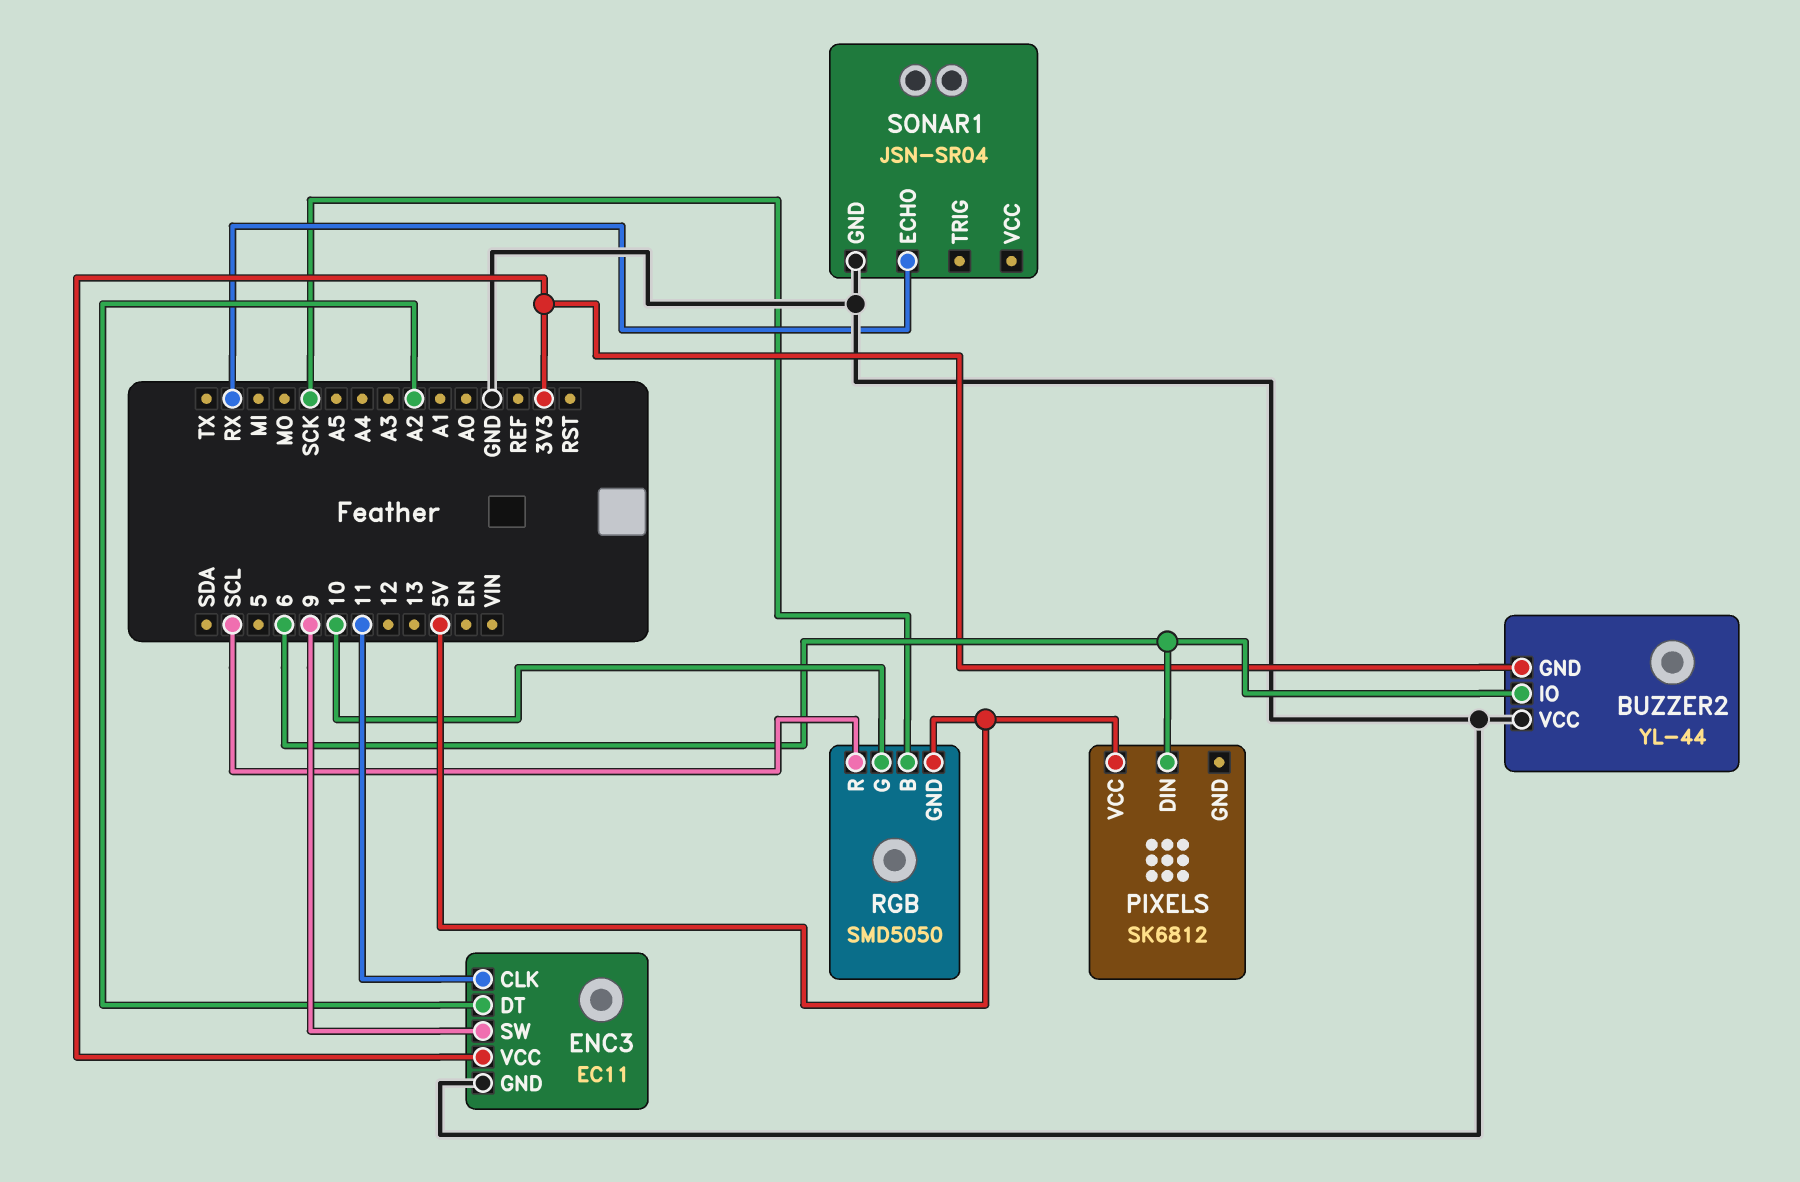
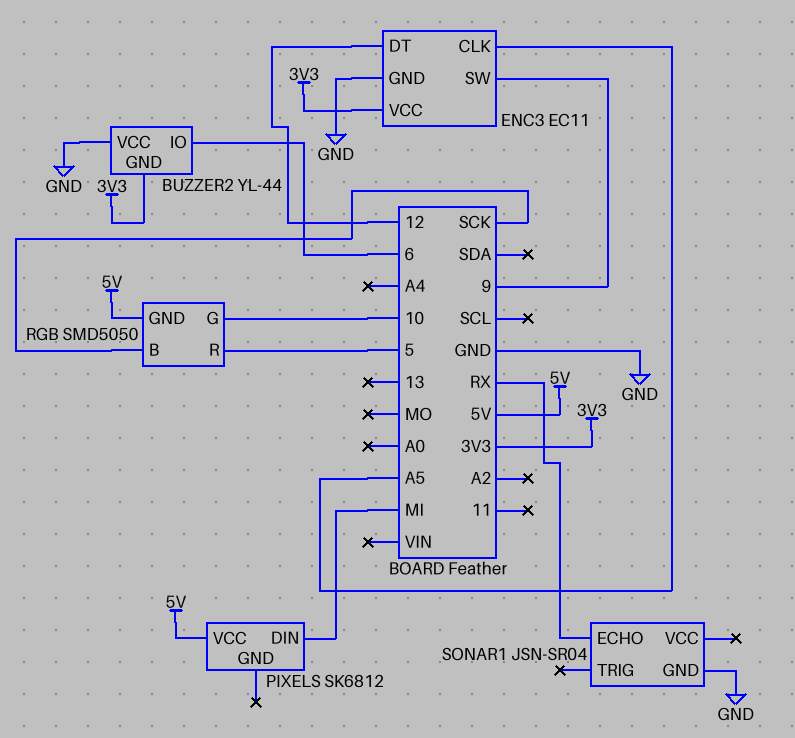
ENC3 pin CLK: 11 -> A5
ENC3 pin DT: A2 -> 12
PIXELS pin DIN: 6 -> MI
RGB pin R: SCL -> 5

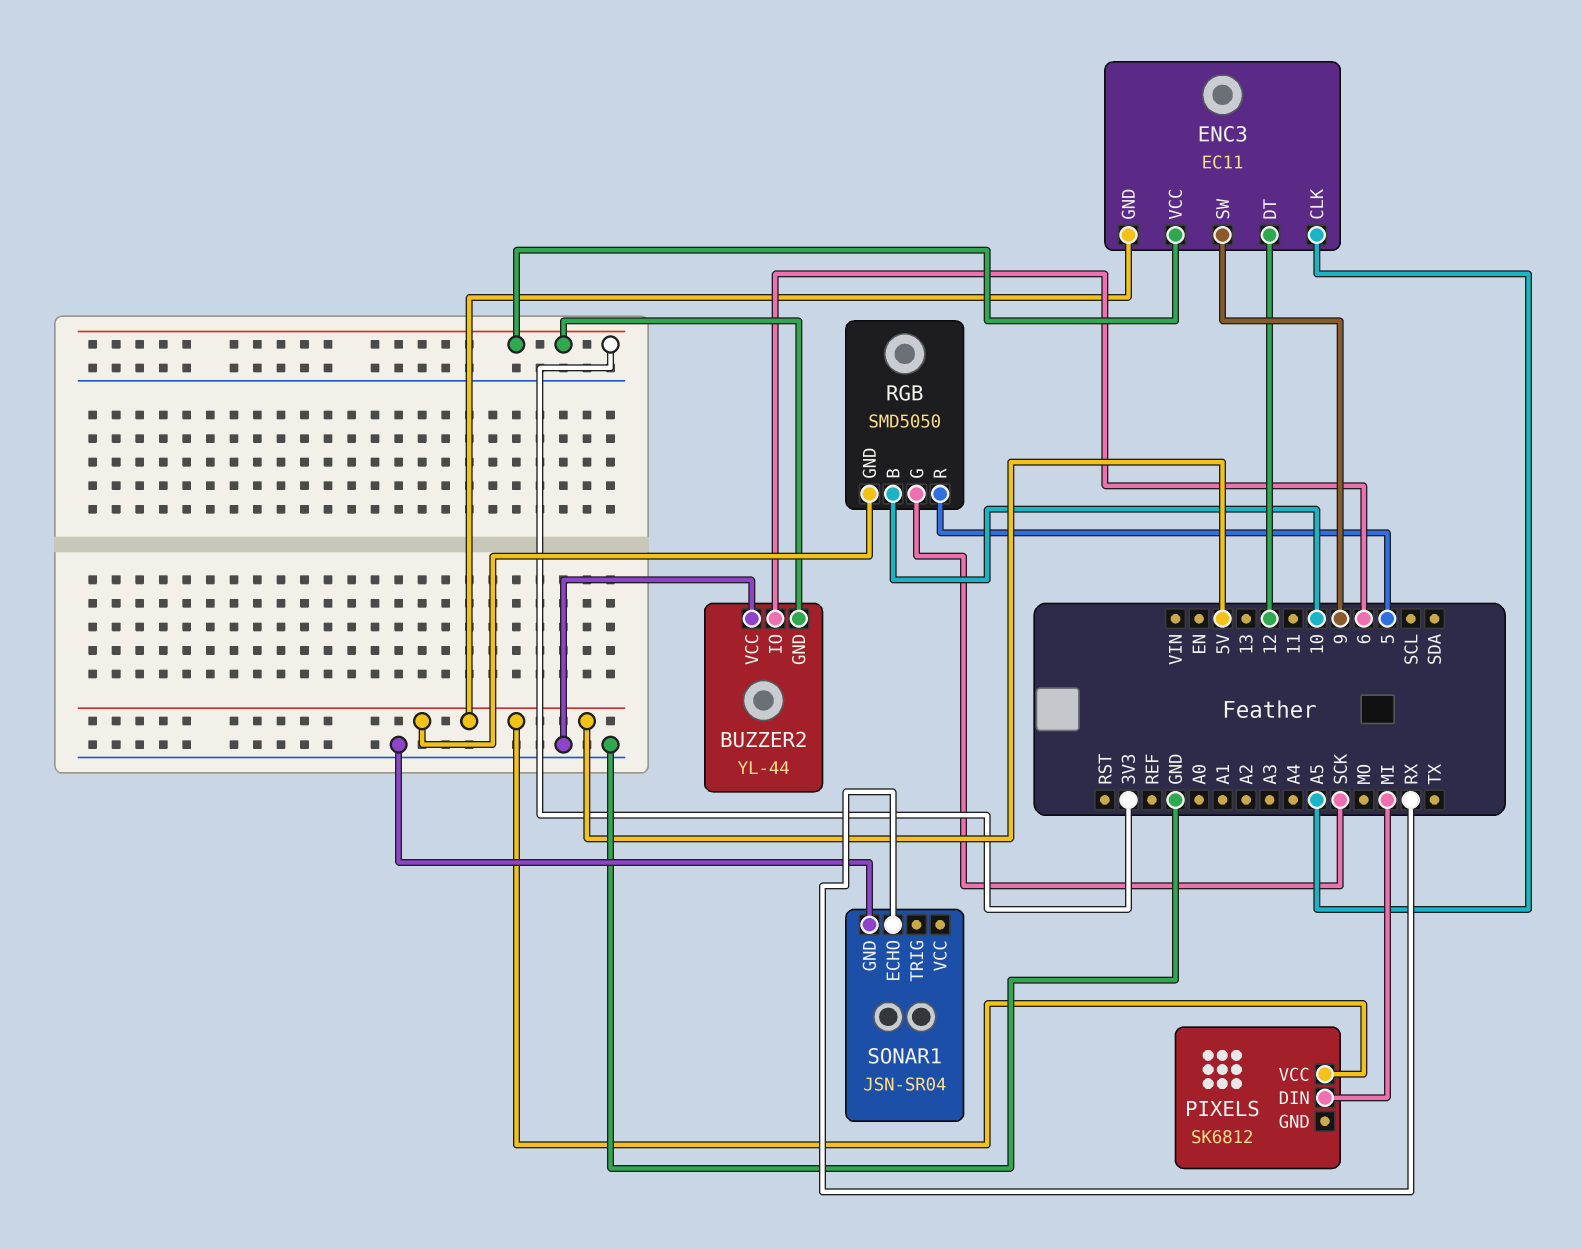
ENC3 pin GND: GND -> 5V
RGB pin B: SCK -> 10
RGB pin G: 10 -> SCK

